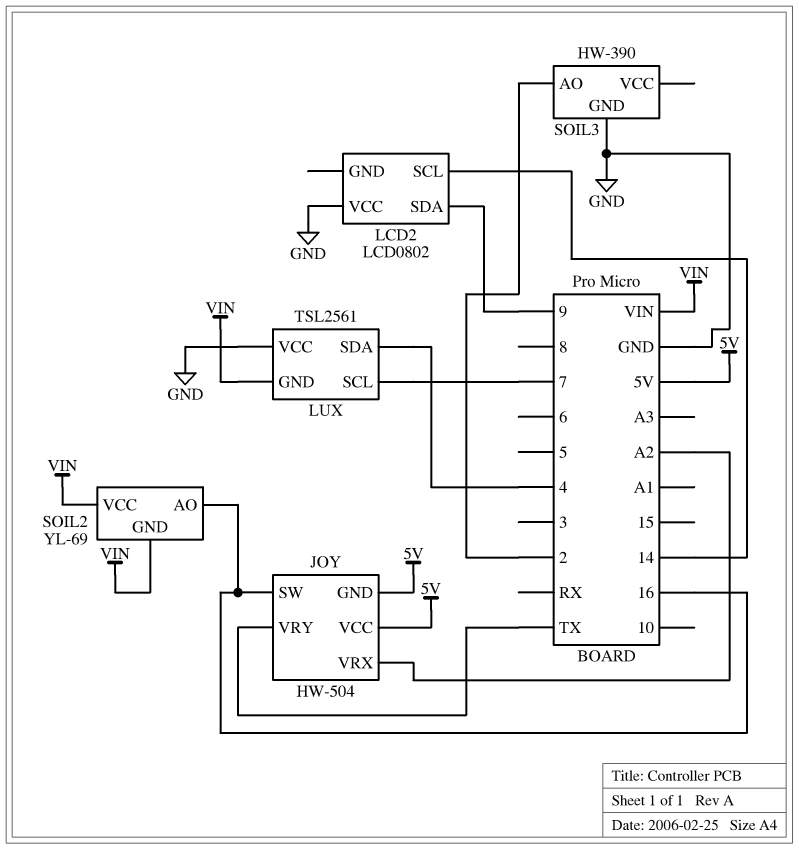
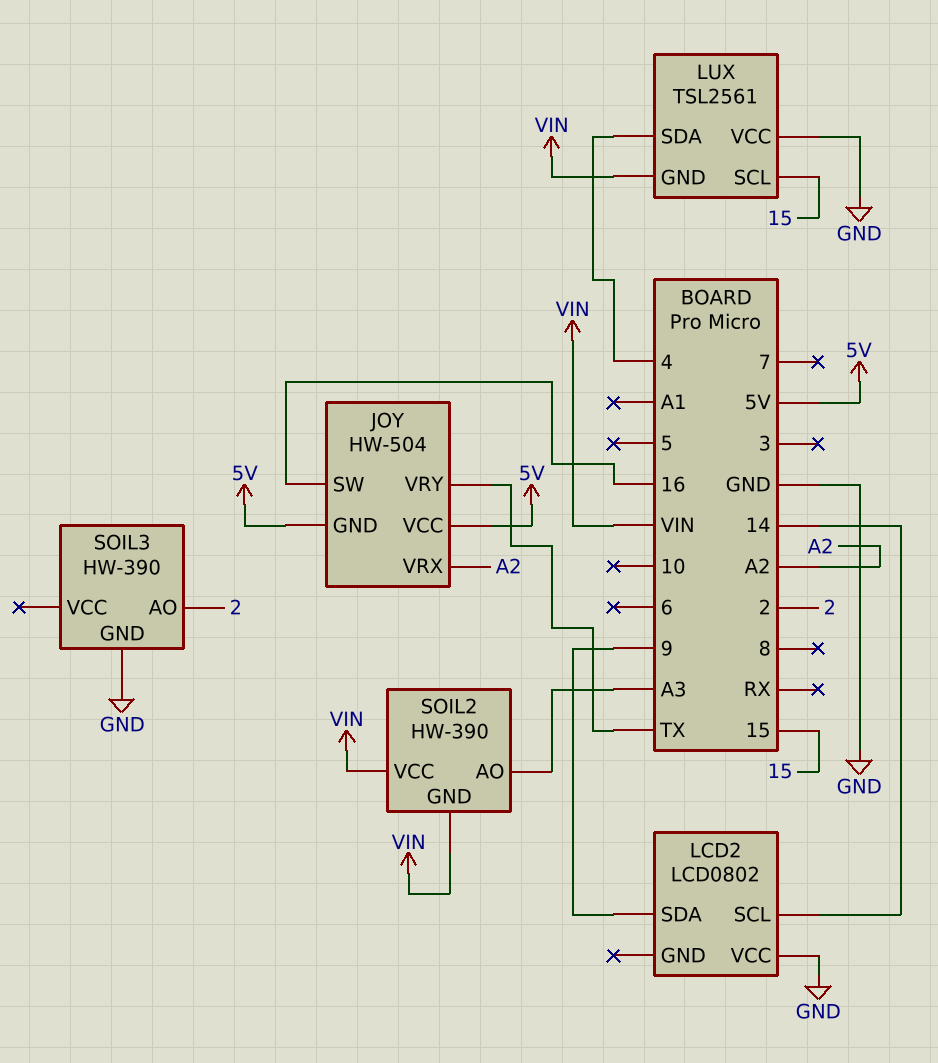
LUX pin SCL: 7 -> 15
SOIL2: YL-69 -> HW-390
SOIL2 pin AO: 16 -> A3

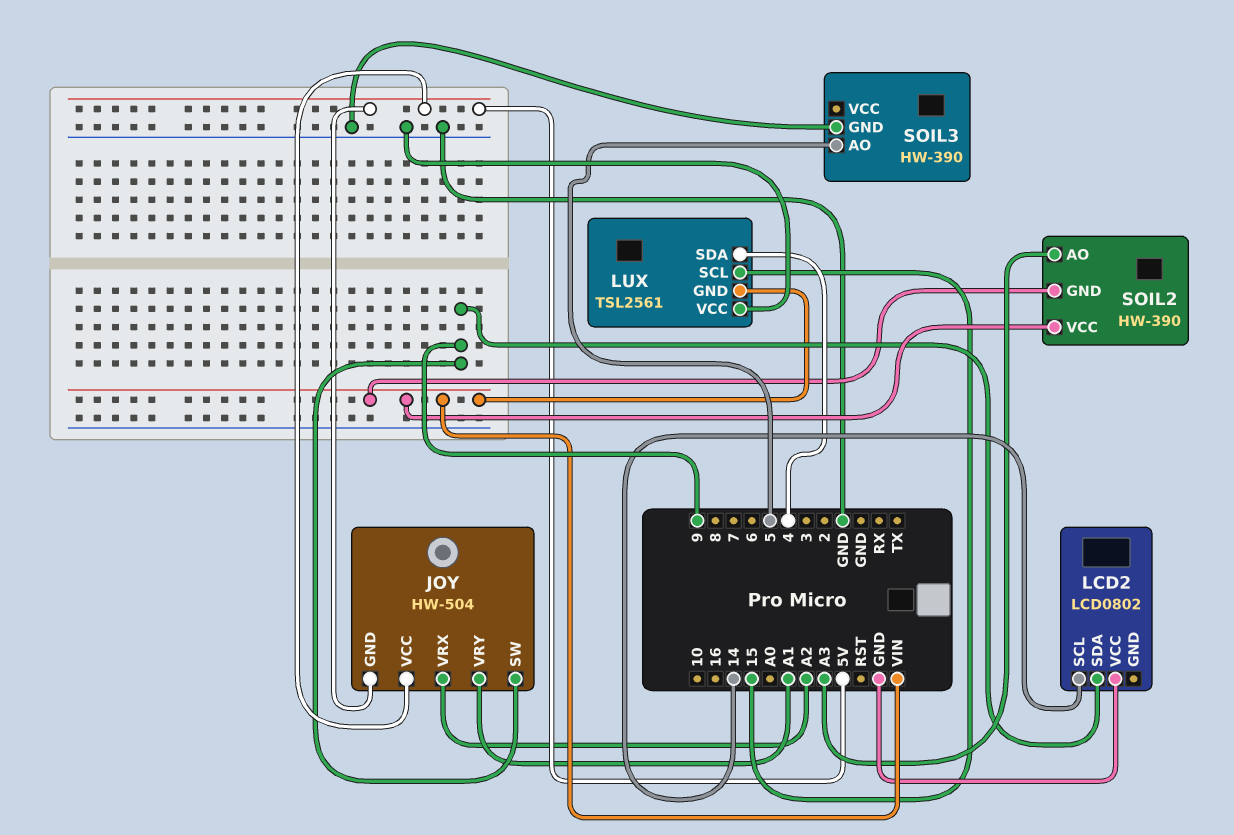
JOY pin SW: 16 -> 9
JOY pin VRY: TX -> A1
SOIL3 pin AO: 2 -> 5

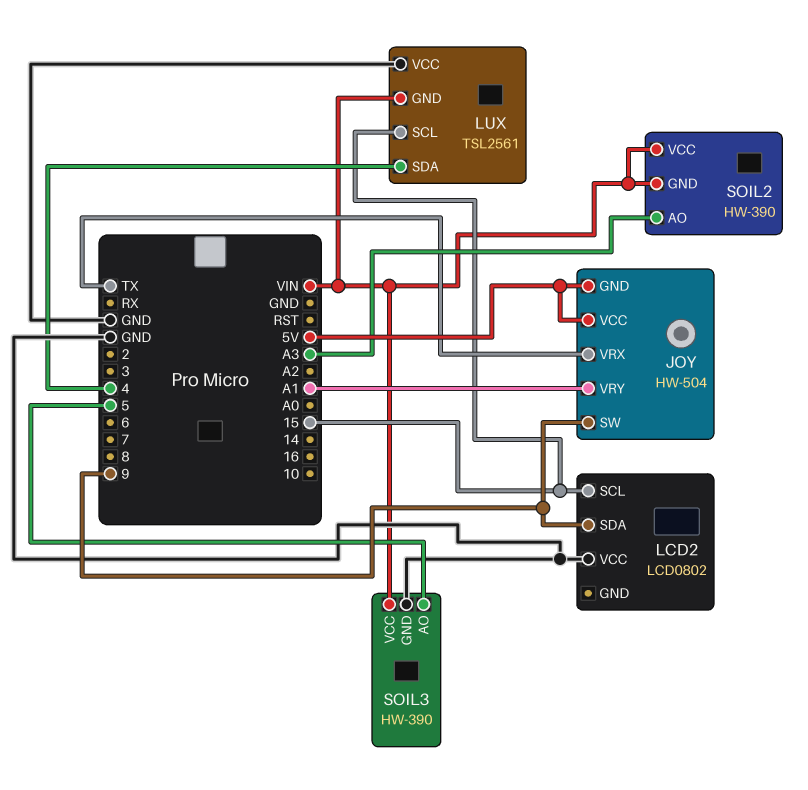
JOY pin VRX: A2 -> TX
LCD2 pin SCL: 14 -> 15
SOIL3 pin VCC: none -> VIN

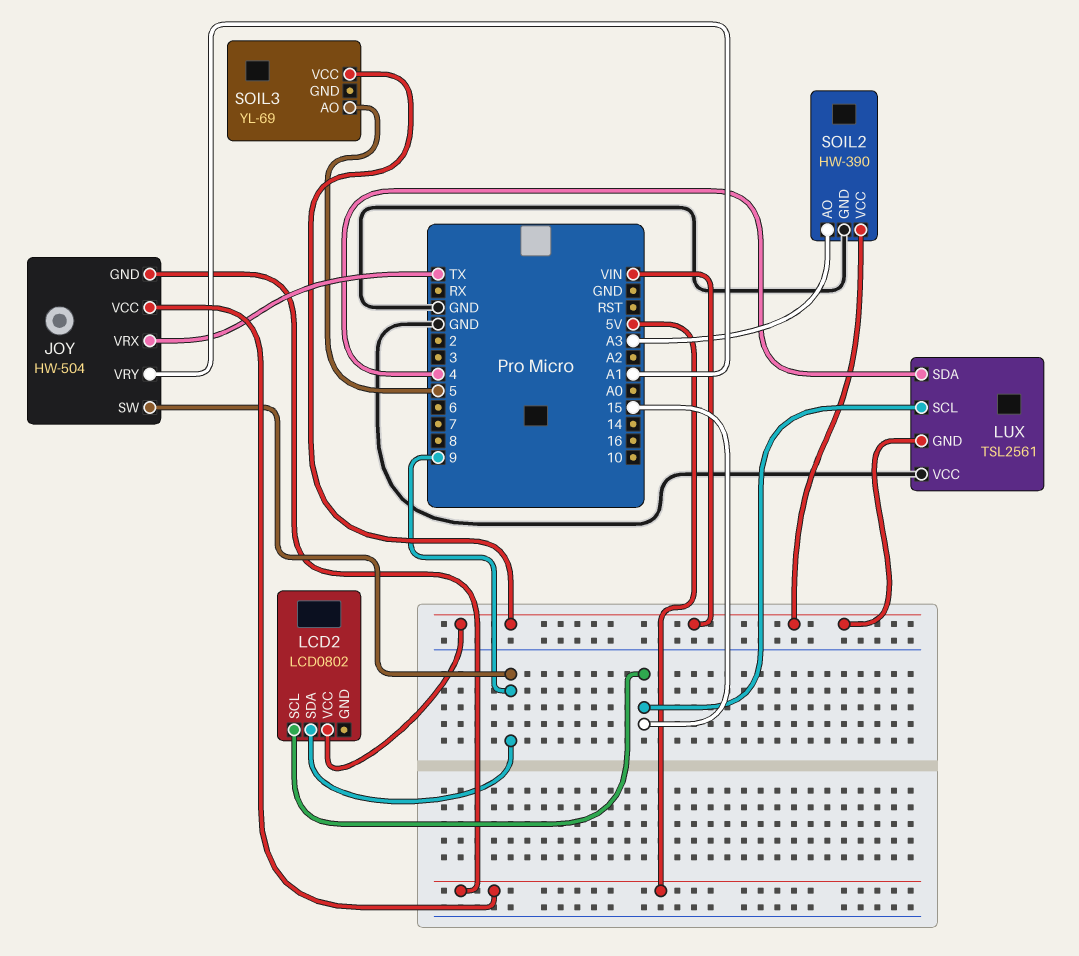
LCD2 pin VCC: GND -> VIN
SOIL2 pin GND: VIN -> GND
SOIL3: HW-390 -> YL-69
SOIL3 pin GND: GND -> none

